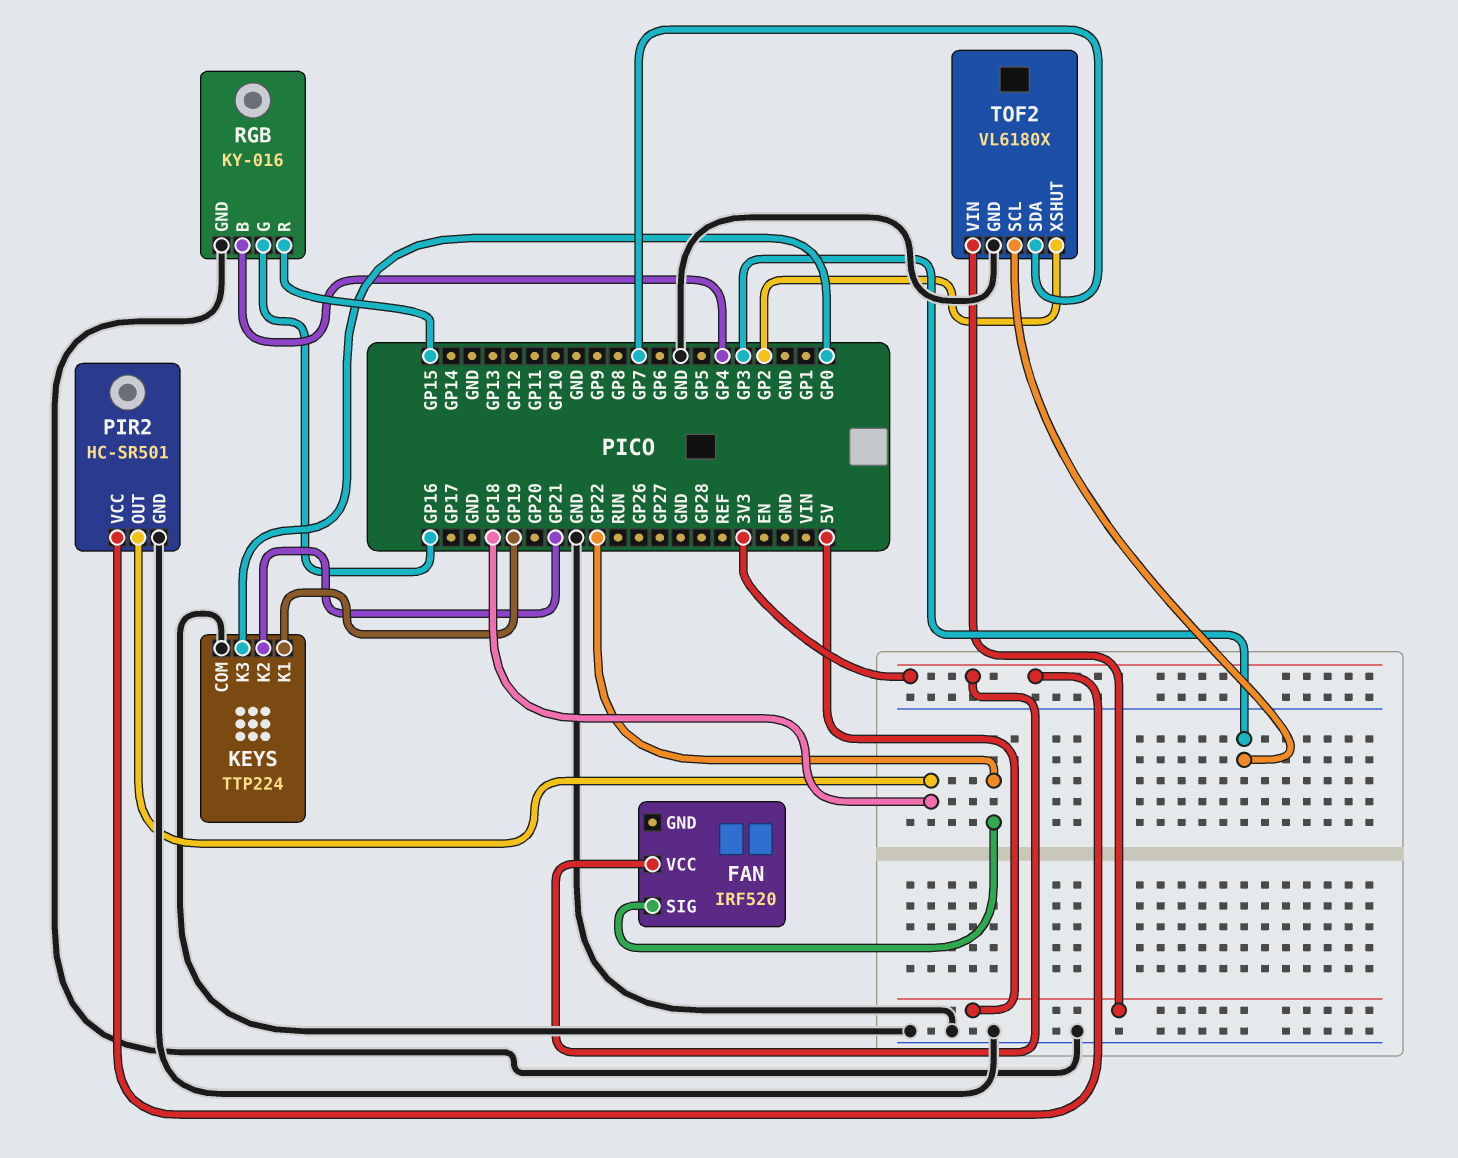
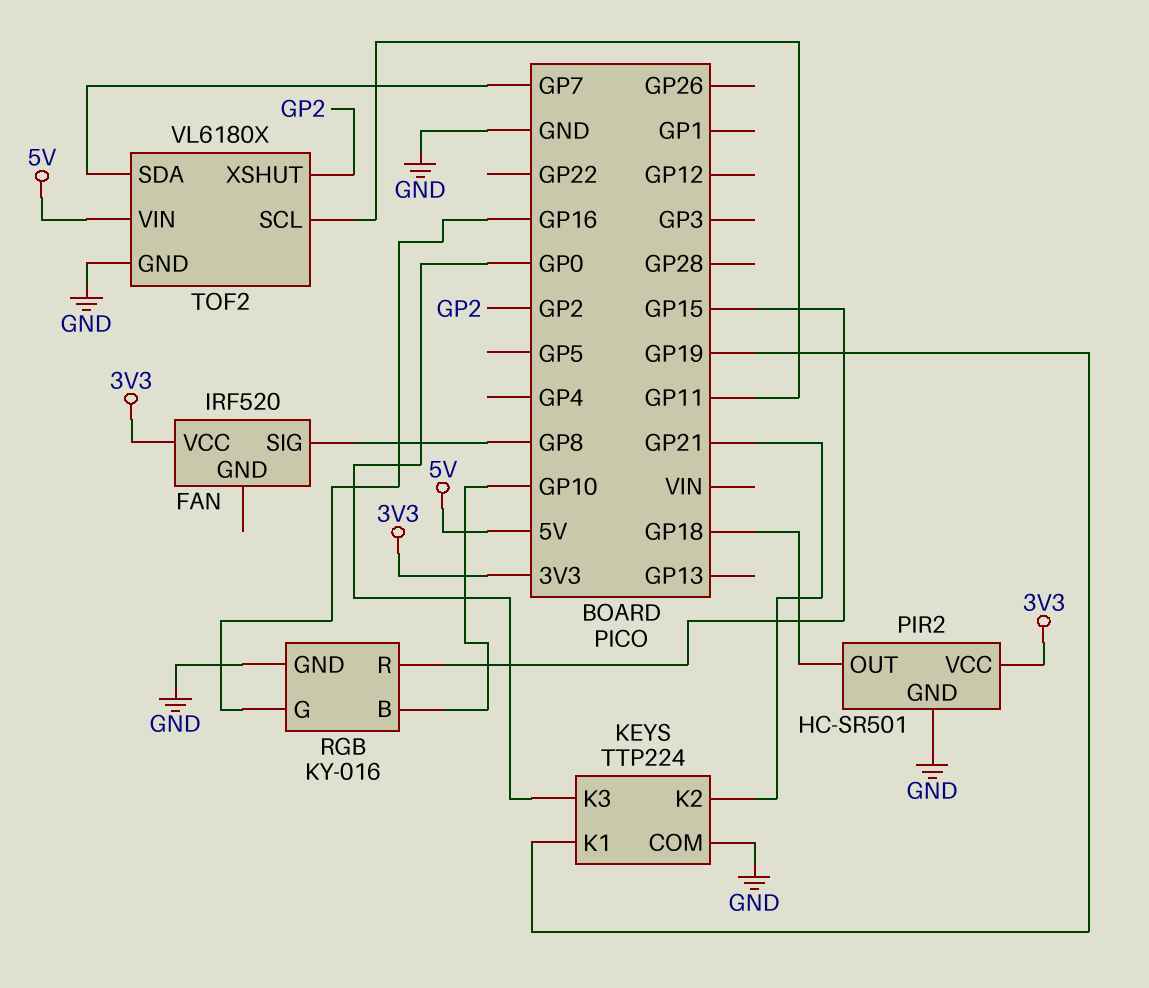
FAN pin SIG: GP22 -> GP8
RGB pin B: GP4 -> GP10
TOF2 pin SCL: GP3 -> GP11

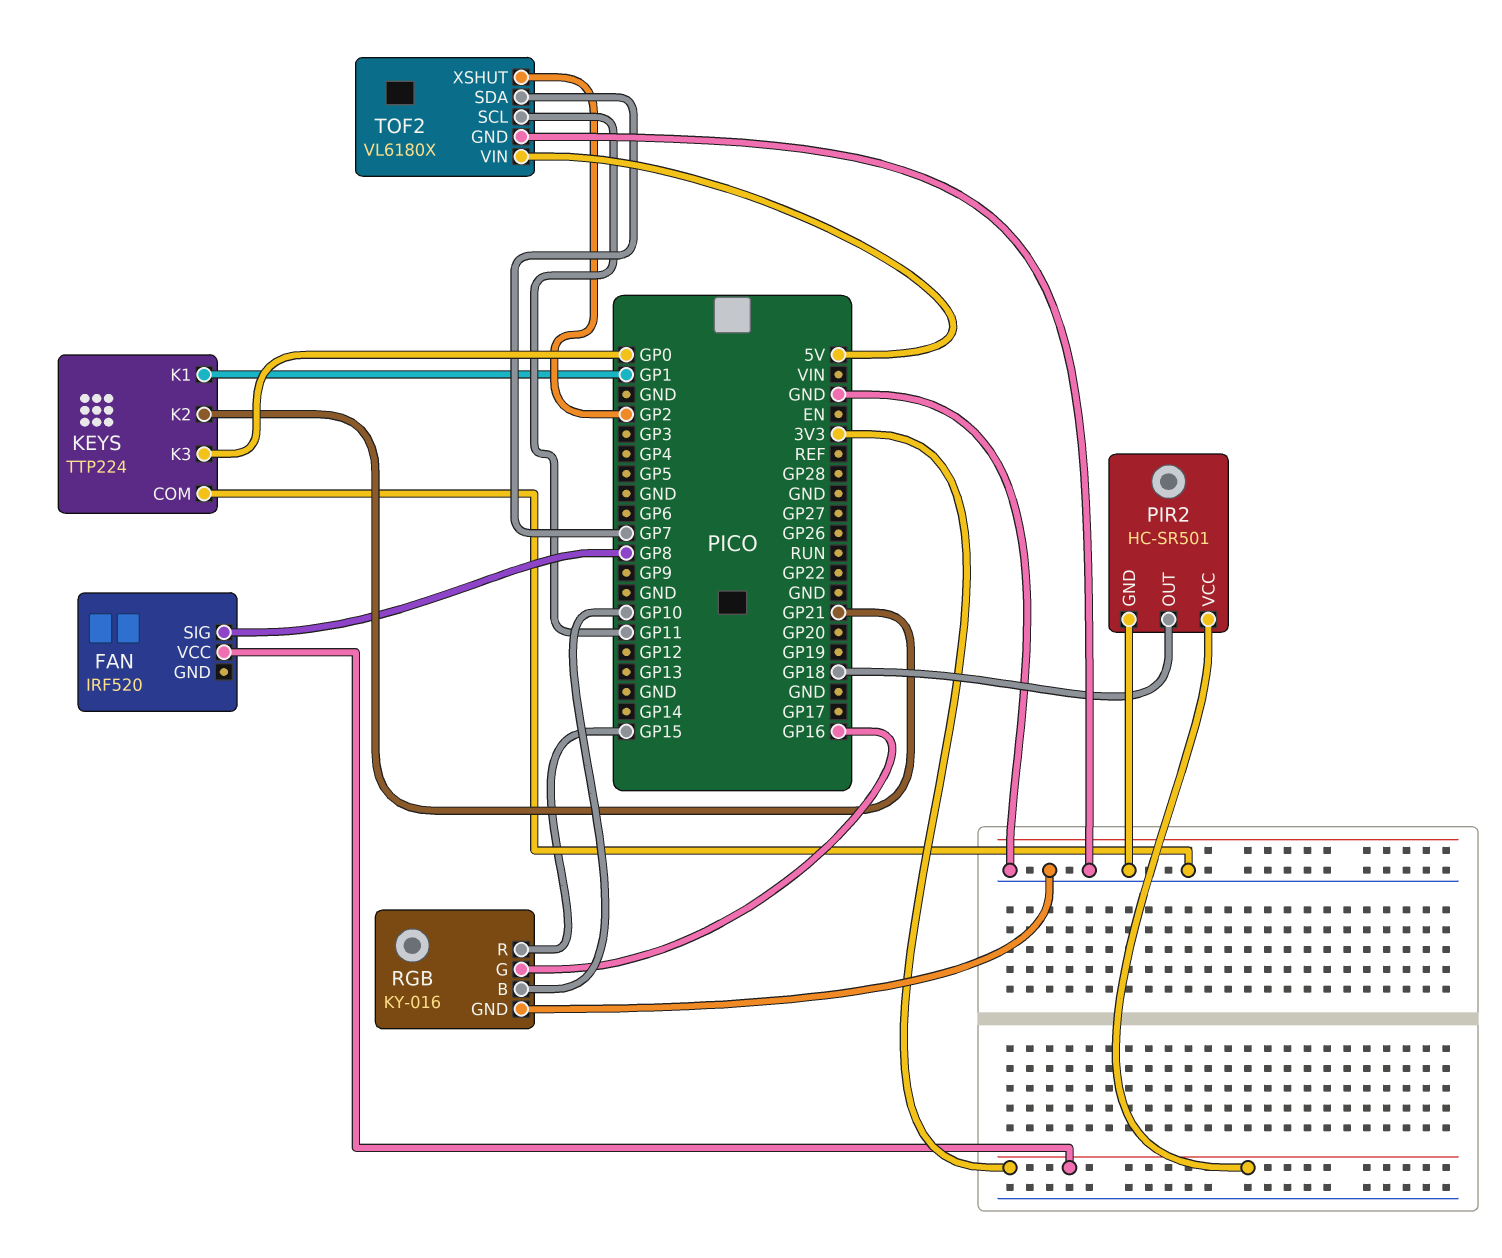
KEYS pin K1: GP19 -> GP1

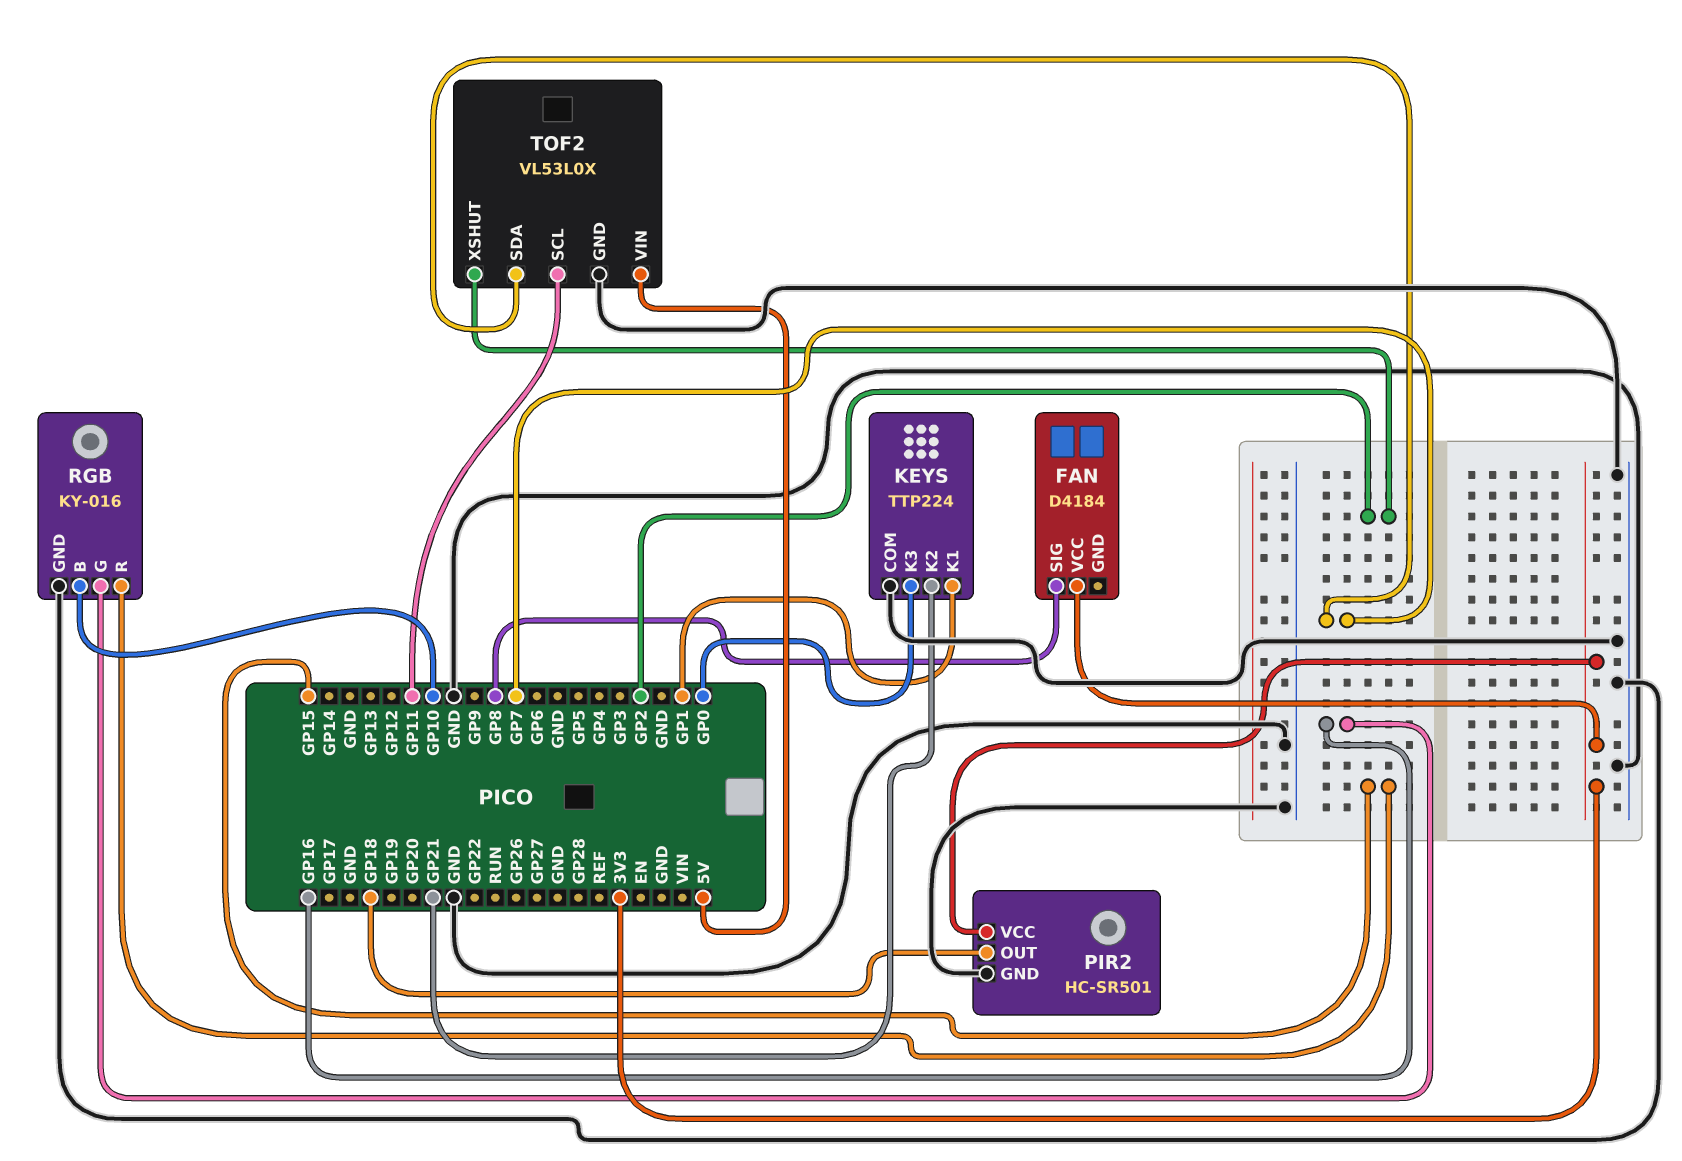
FAN: IRF520 -> D4184
TOF2: VL6180X -> VL53L0X

